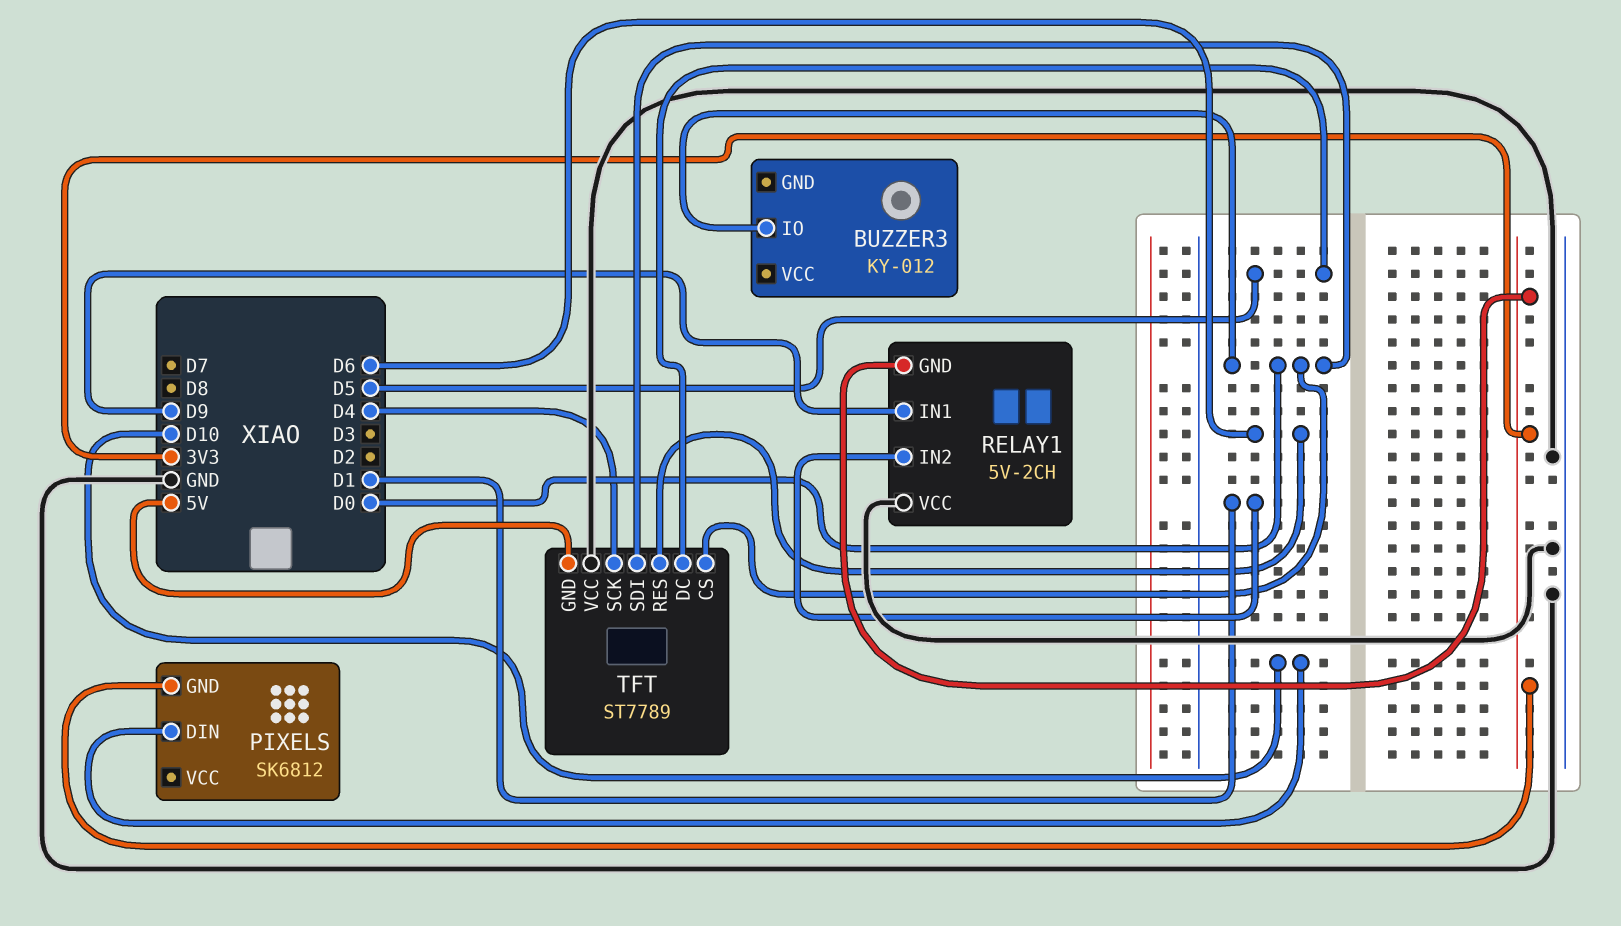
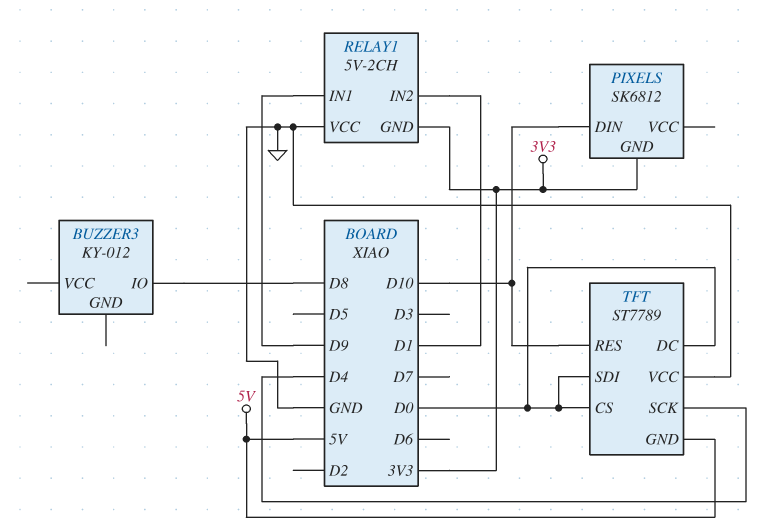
BUZZER3 pin IO: D0 -> D8
TFT pin DC: D5 -> D0
TFT pin RES: D6 -> D10

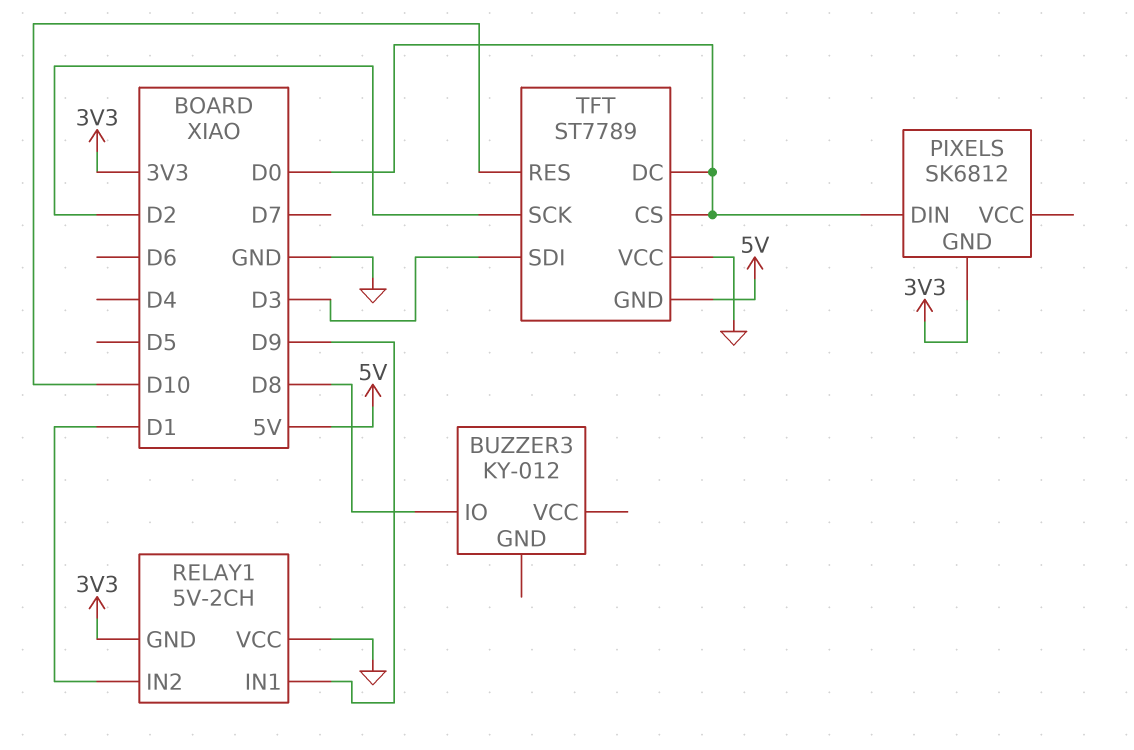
PIXELS pin DIN: D10 -> D0
TFT pin SCK: D4 -> D2
TFT pin SDI: D0 -> D3

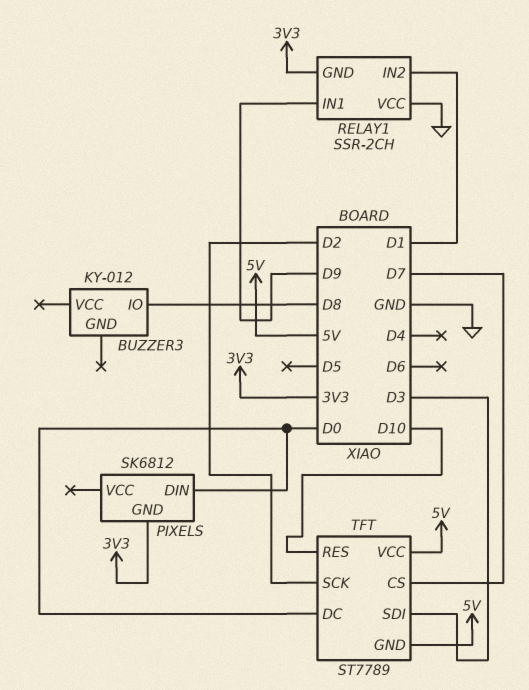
RELAY1: 5V-2CH -> SSR-2CH
TFT pin CS: D0 -> D7
TFT pin VCC: GND -> 5V

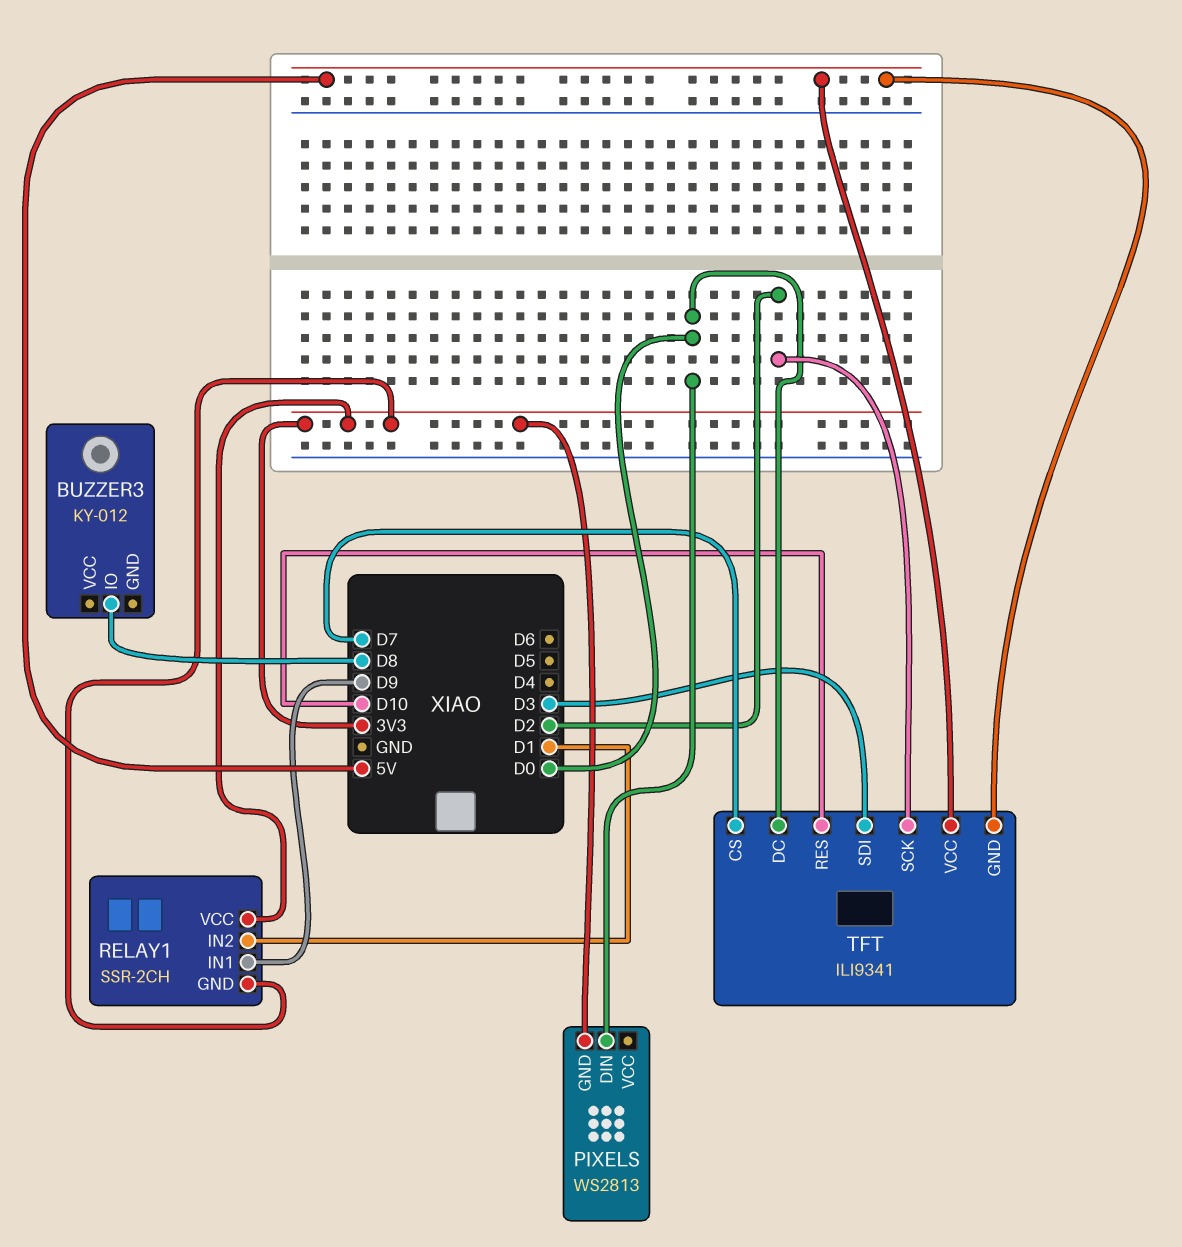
PIXELS: SK6812 -> WS2813
RELAY1 pin VCC: GND -> 3V3
TFT: ST7789 -> ILI9341

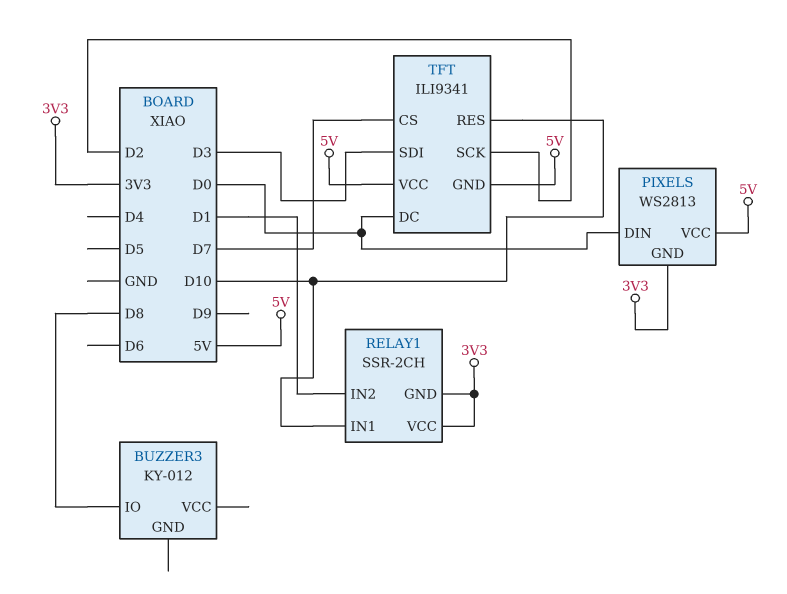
PIXELS pin VCC: none -> 5V
RELAY1 pin IN1: D9 -> D10

